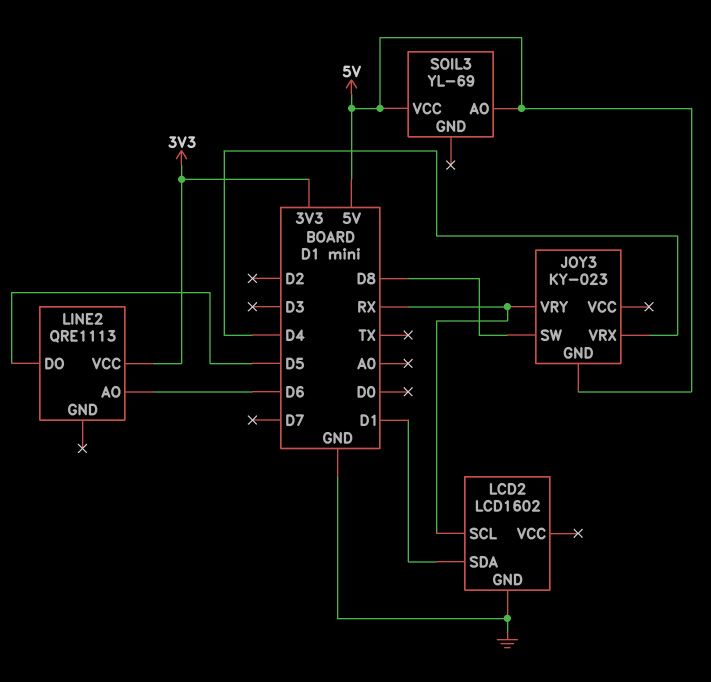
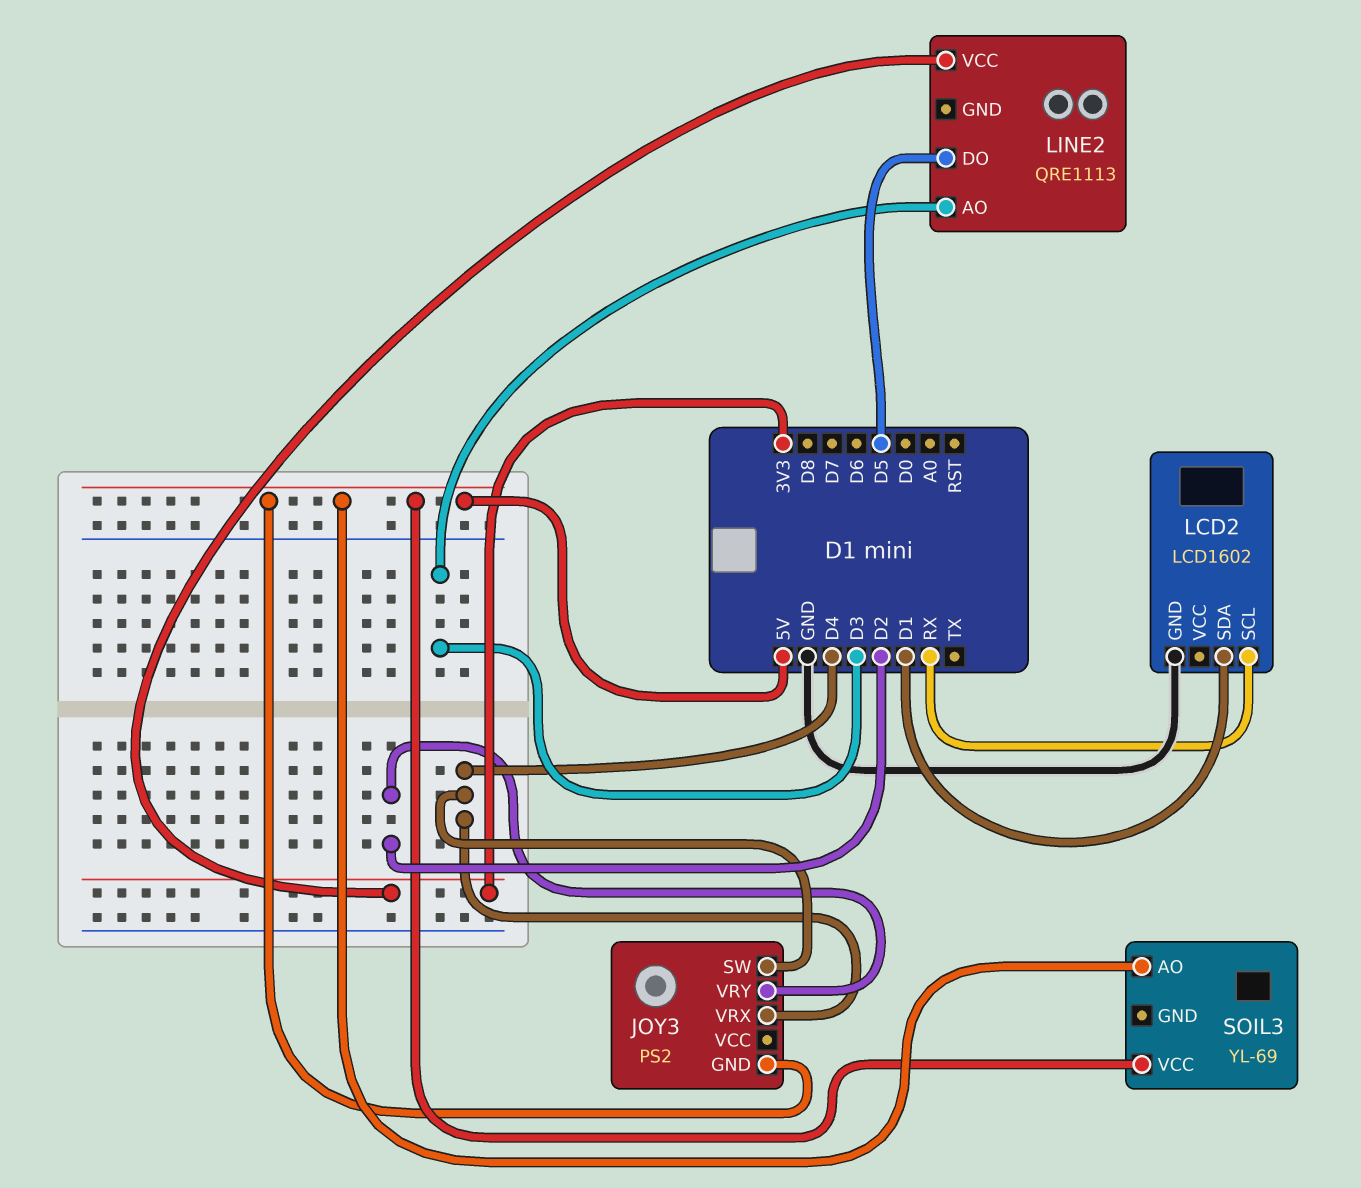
JOY3: KY-023 -> PS2
JOY3 pin SW: D8 -> D4
JOY3 pin VRY: RX -> D2
LINE2 pin AO: D6 -> D3

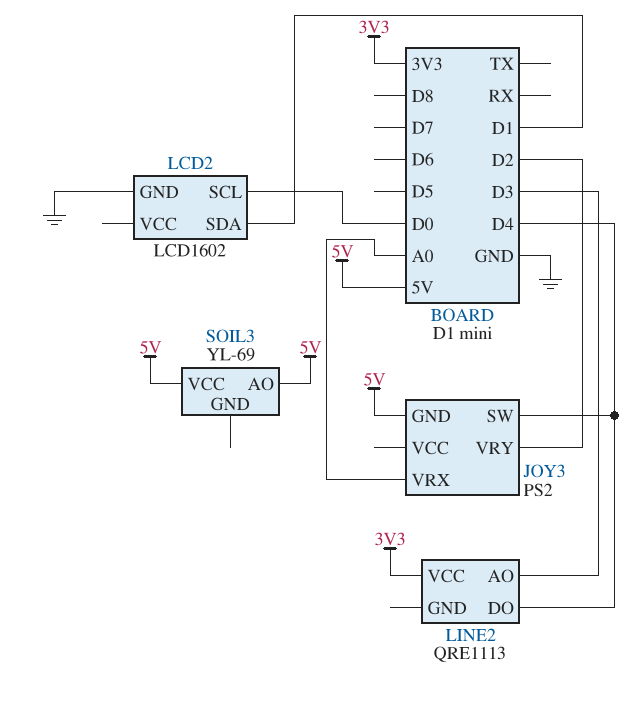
JOY3 pin VRX: D4 -> A0
LCD2 pin SCL: RX -> D0
LINE2 pin DO: D5 -> D4

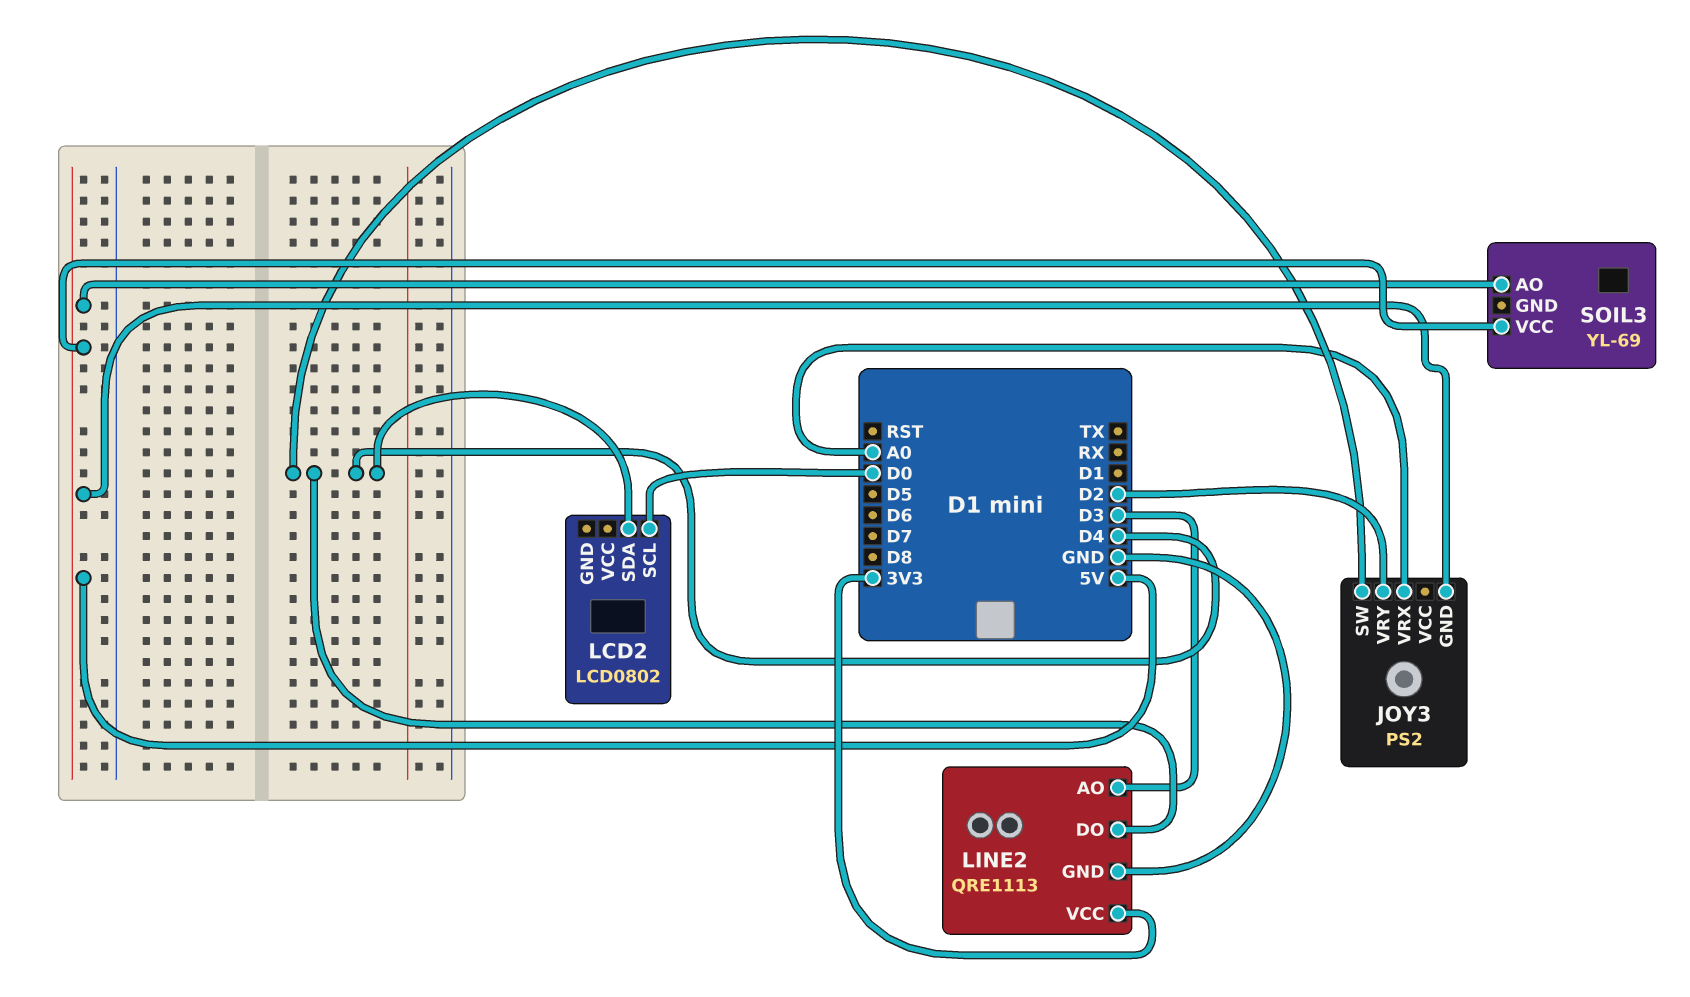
LCD2: LCD1602 -> LCD0802
LCD2 pin GND: GND -> none
LCD2 pin SDA: D1 -> D4
LINE2 pin GND: none -> GND

